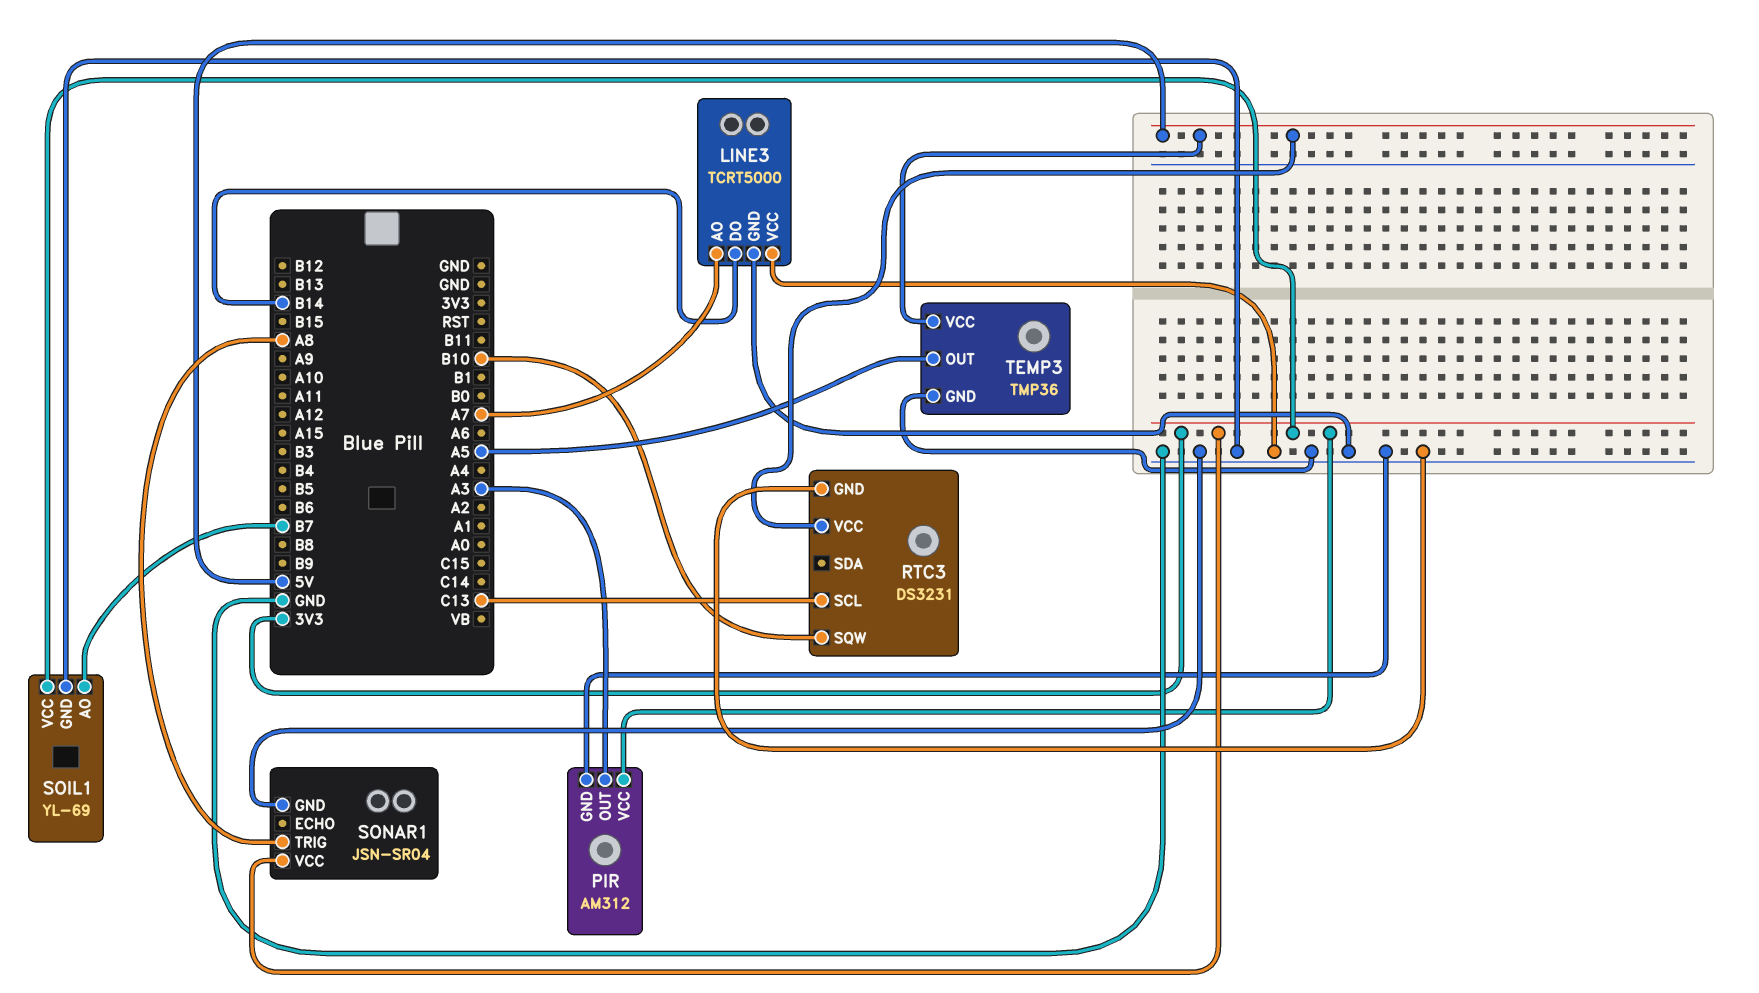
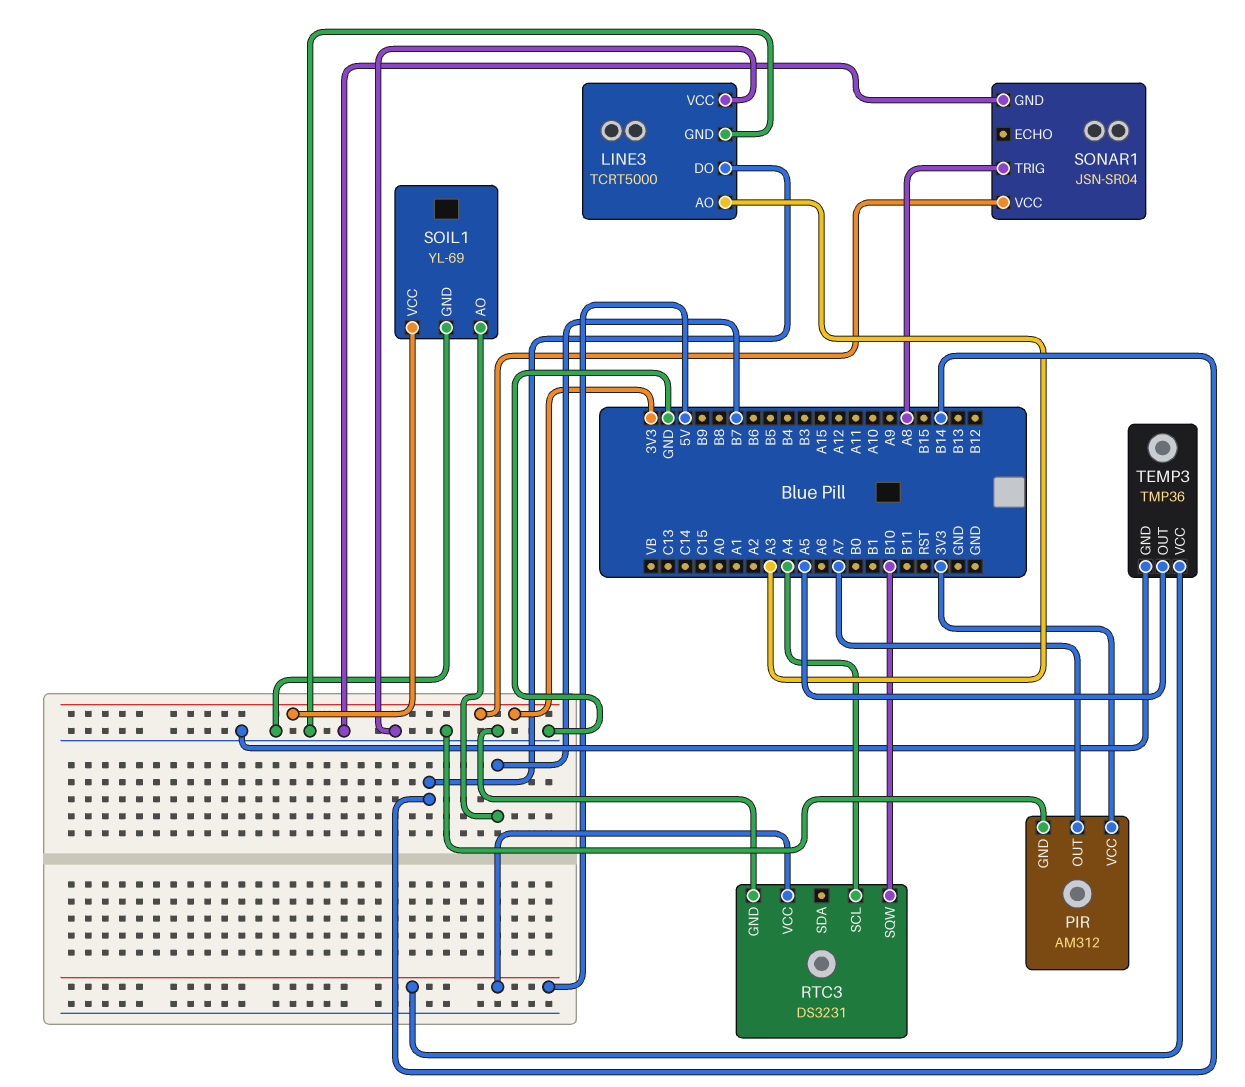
LINE3 pin AO: A7 -> A3
PIR pin OUT: A3 -> A7
RTC3 pin SCL: C13 -> A4

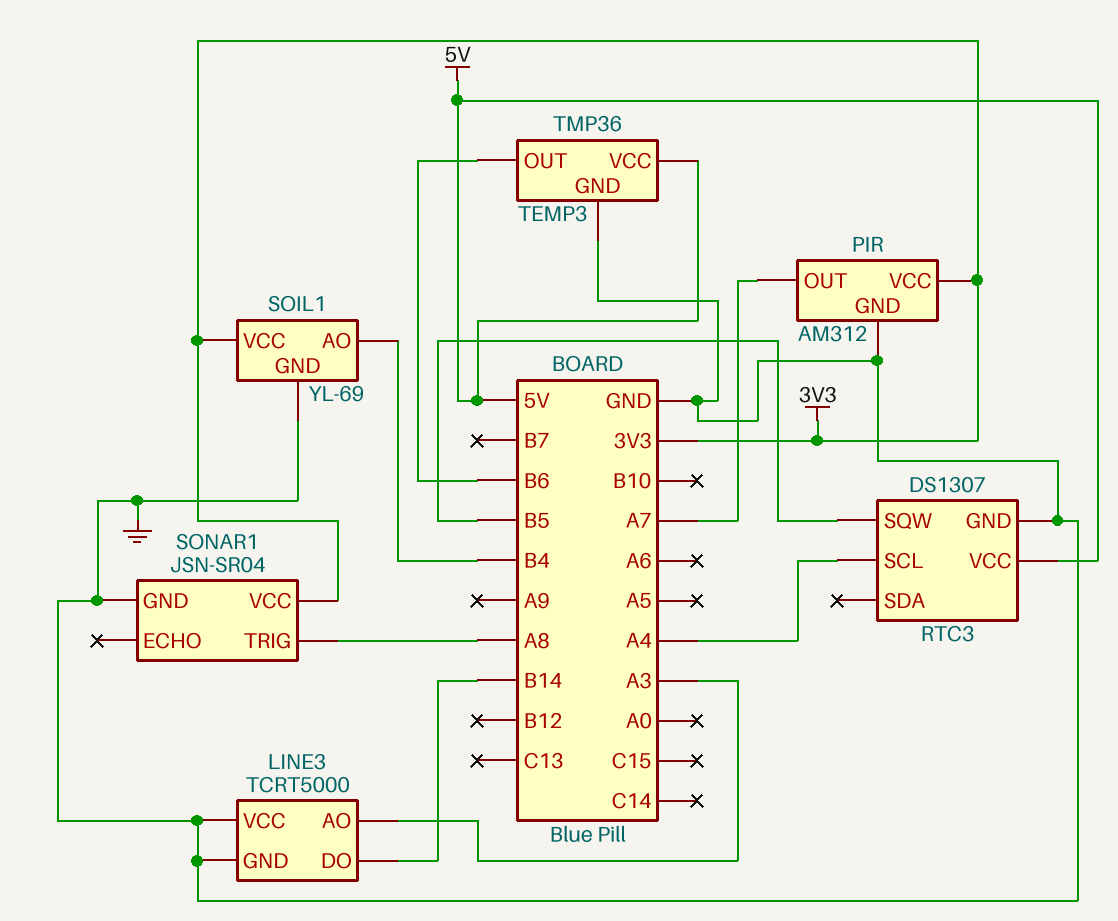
RTC3: DS3231 -> DS1307
RTC3 pin SQW: B10 -> B5
SOIL1 pin AO: B7 -> B4
TEMP3 pin OUT: A5 -> B6

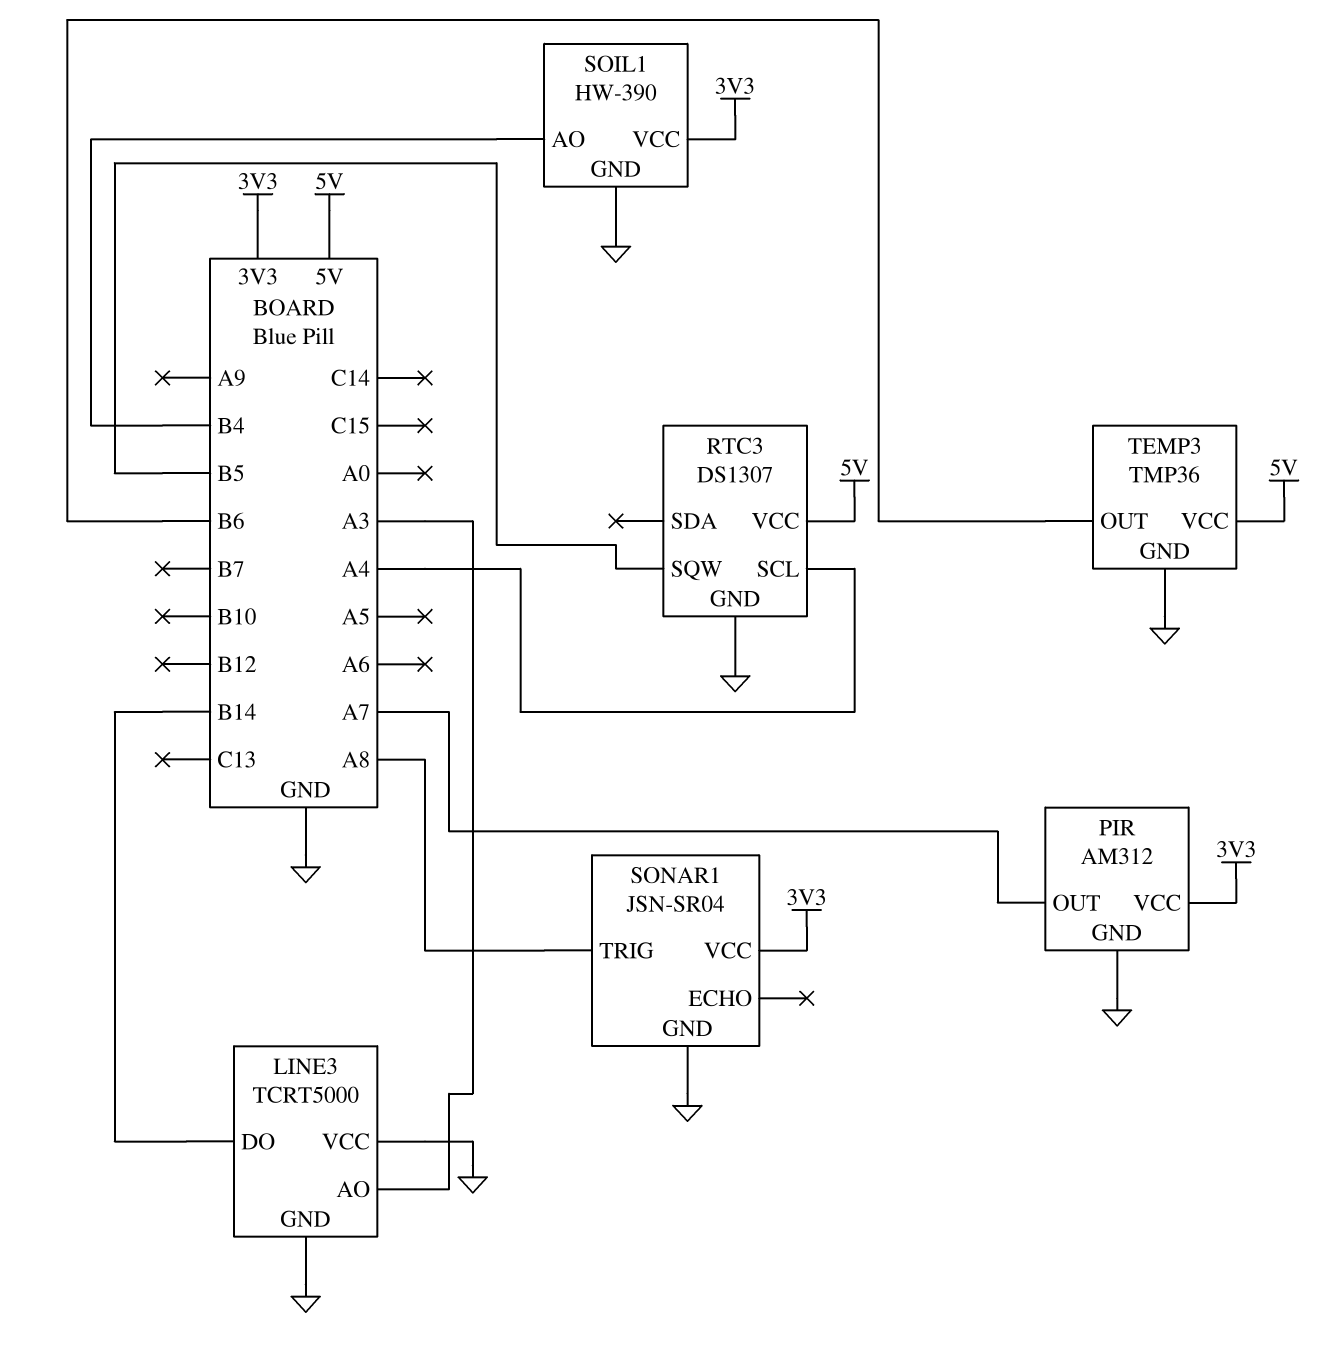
SOIL1: YL-69 -> HW-390

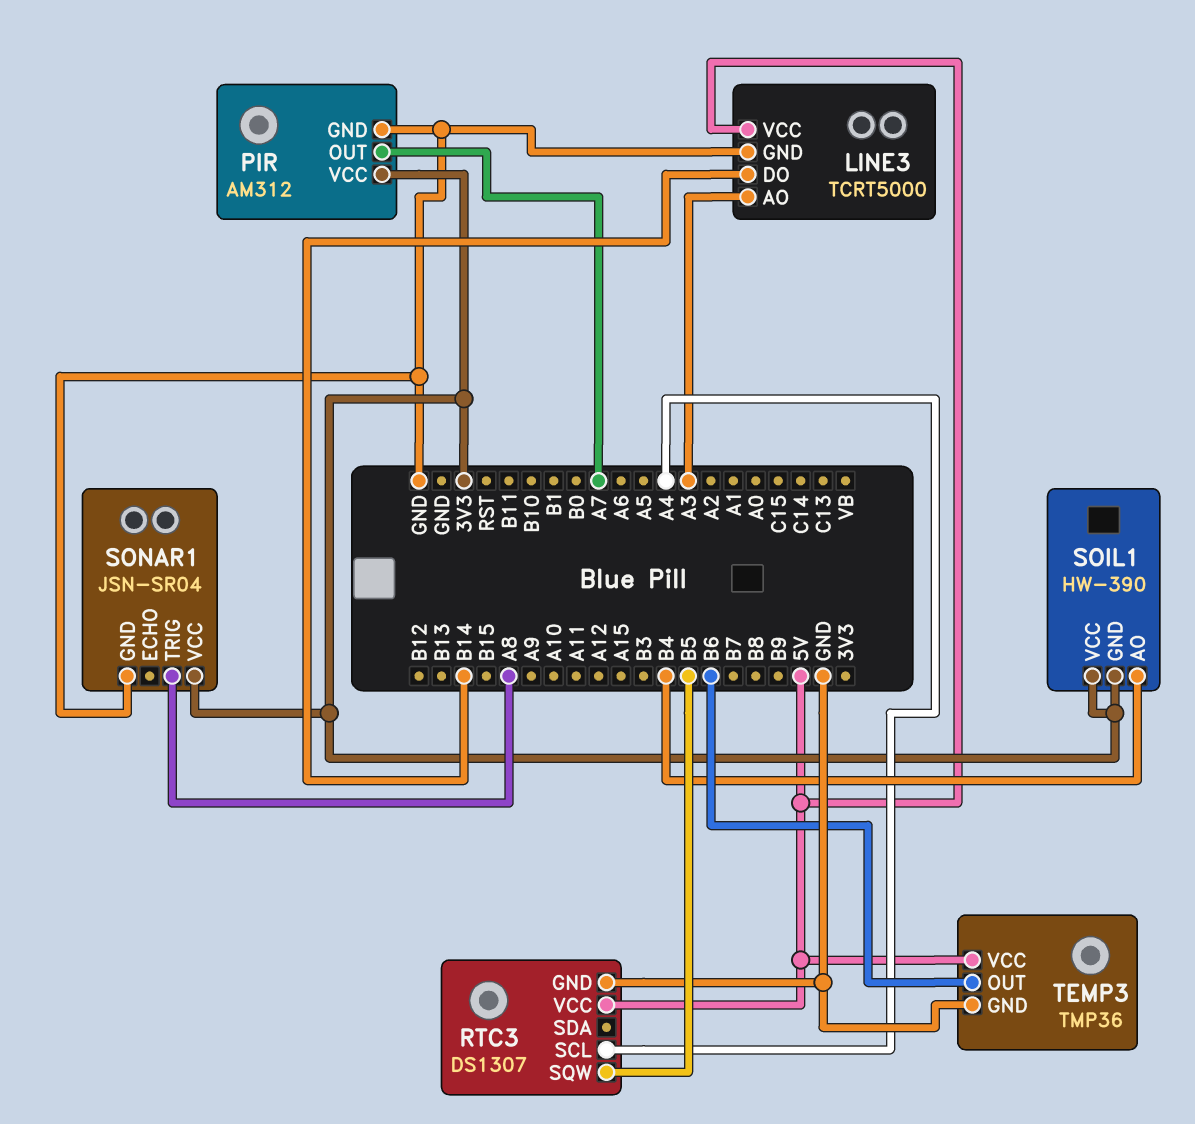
LINE3 pin VCC: GND -> 5V
SOIL1 pin GND: GND -> 3V3

